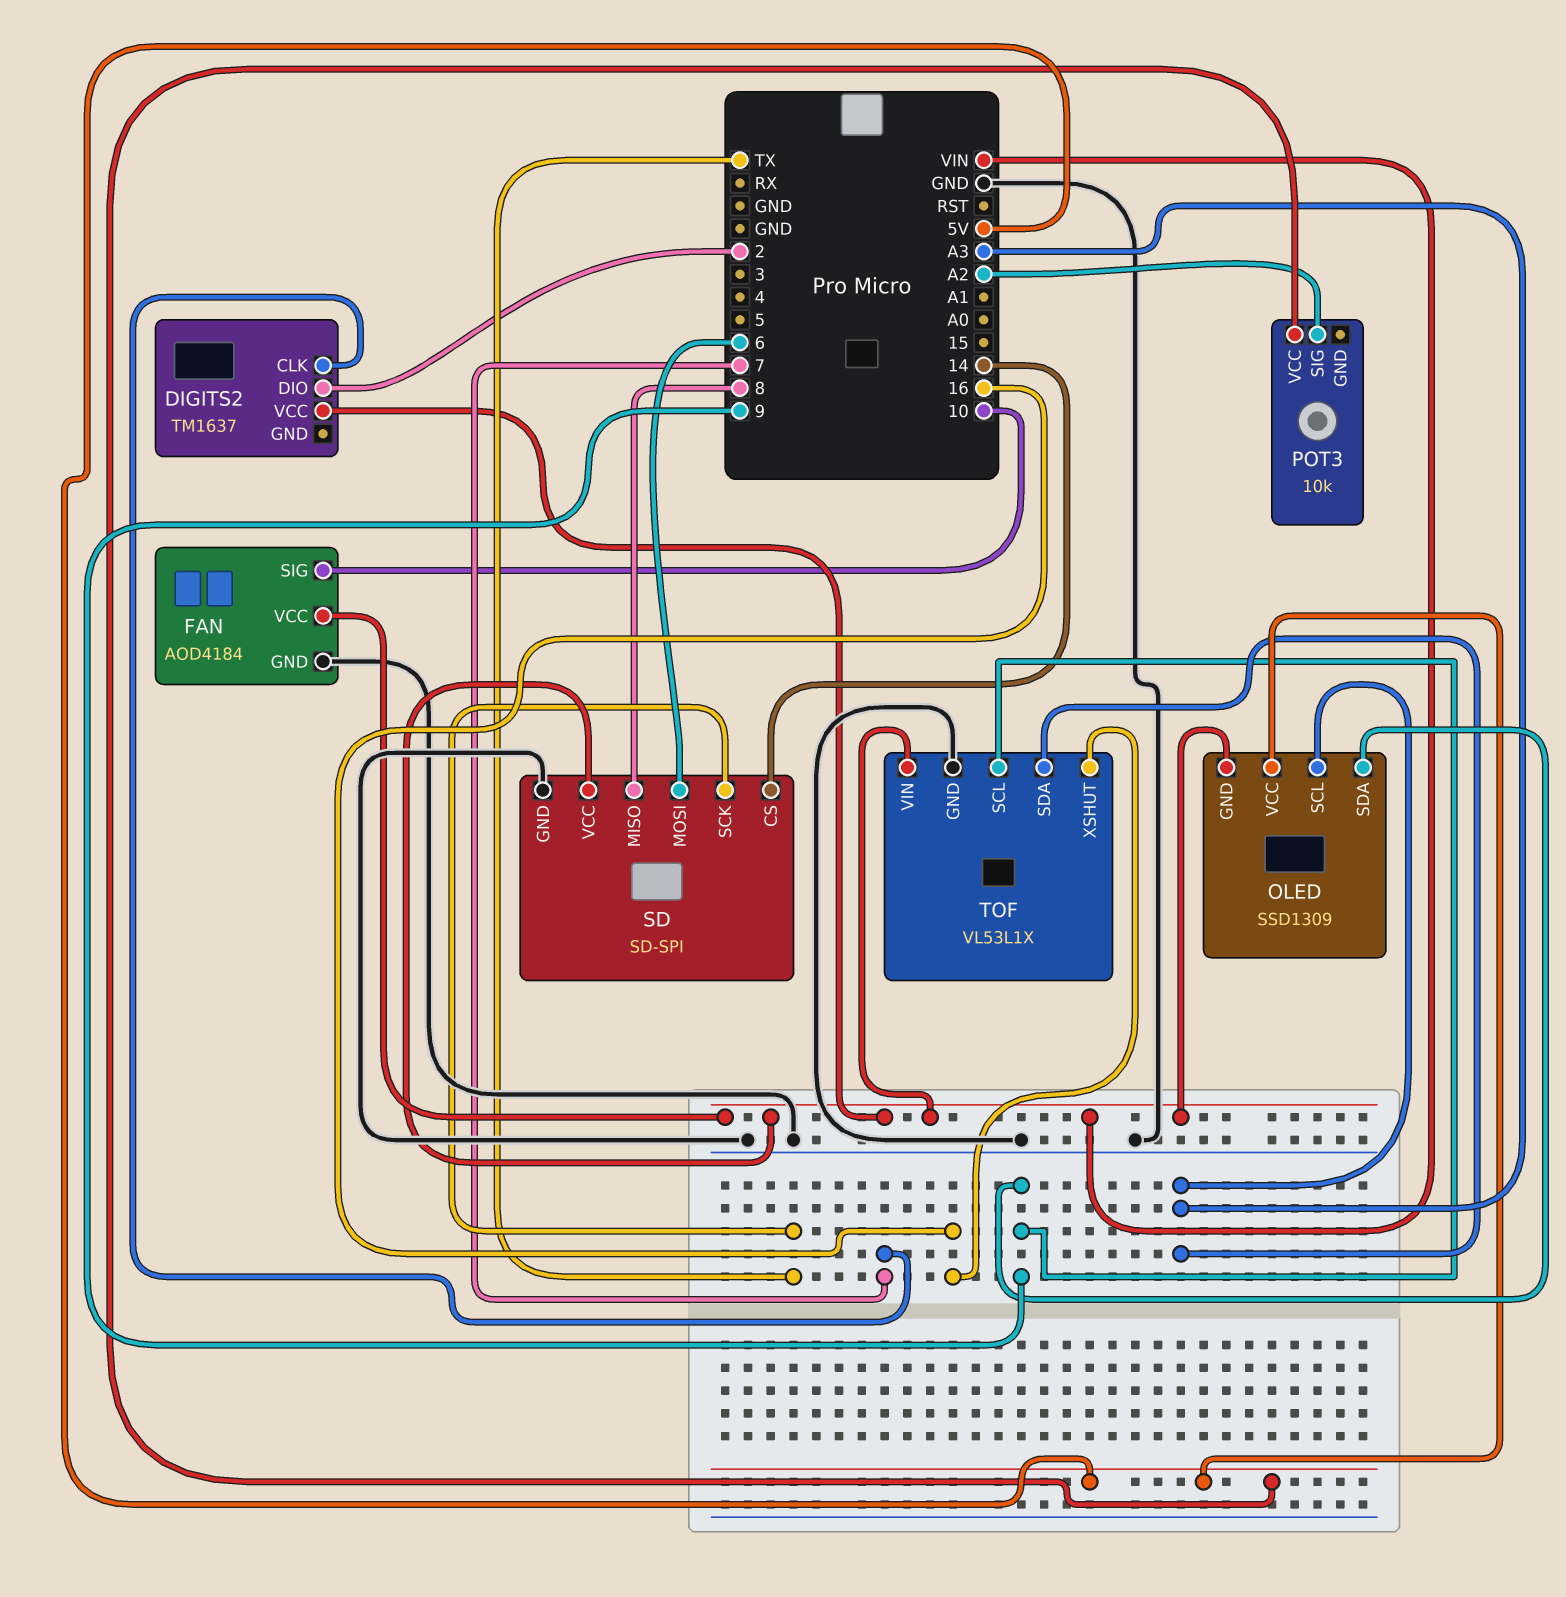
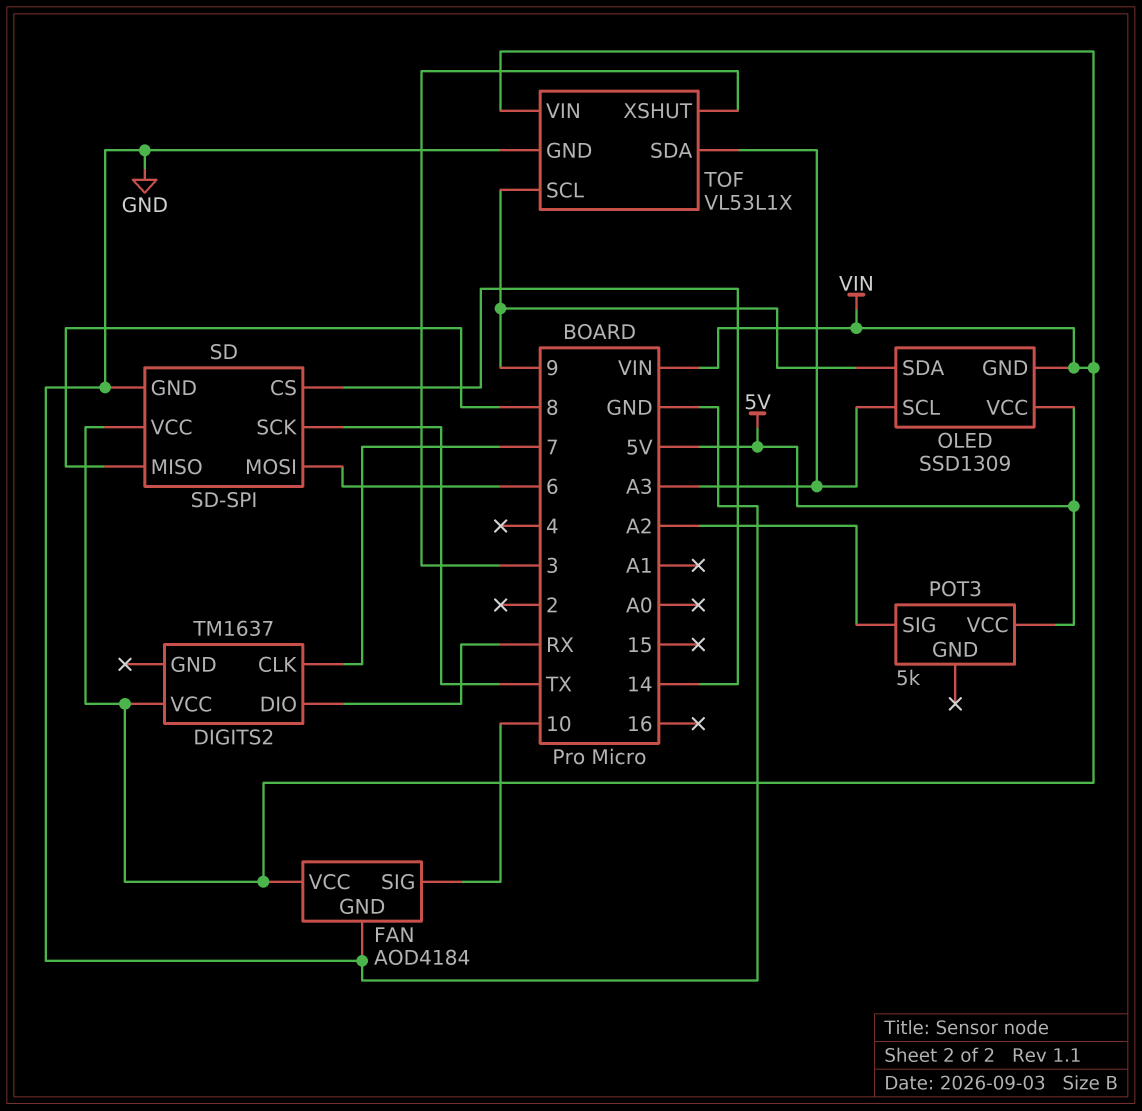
DIGITS2 pin DIO: 2 -> RX
POT3: 10k -> 5k
TOF pin XSHUT: 16 -> 3

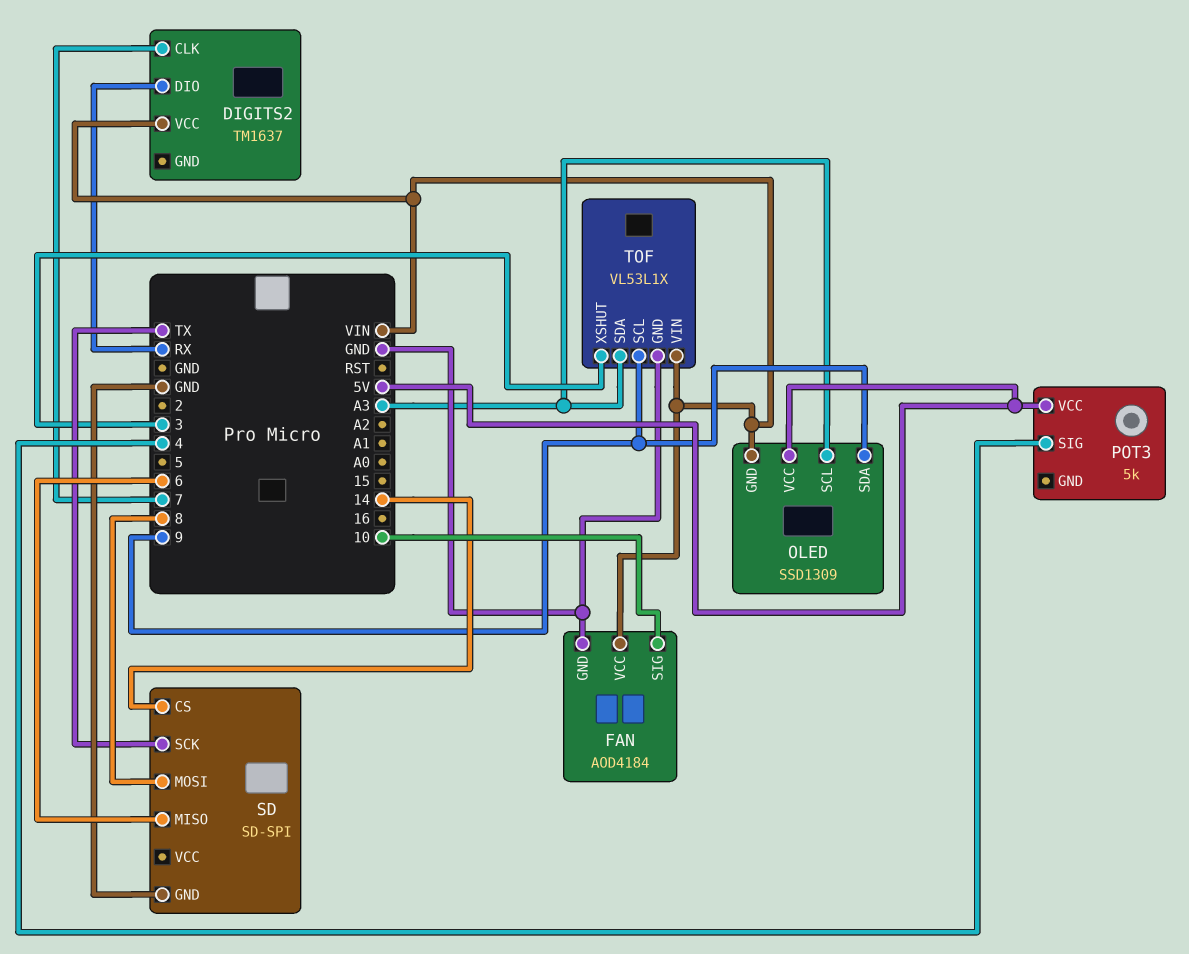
POT3 pin SIG: A2 -> 4
SD pin MISO: 8 -> 6
SD pin MOSI: 6 -> 8
SD pin VCC: VIN -> none

